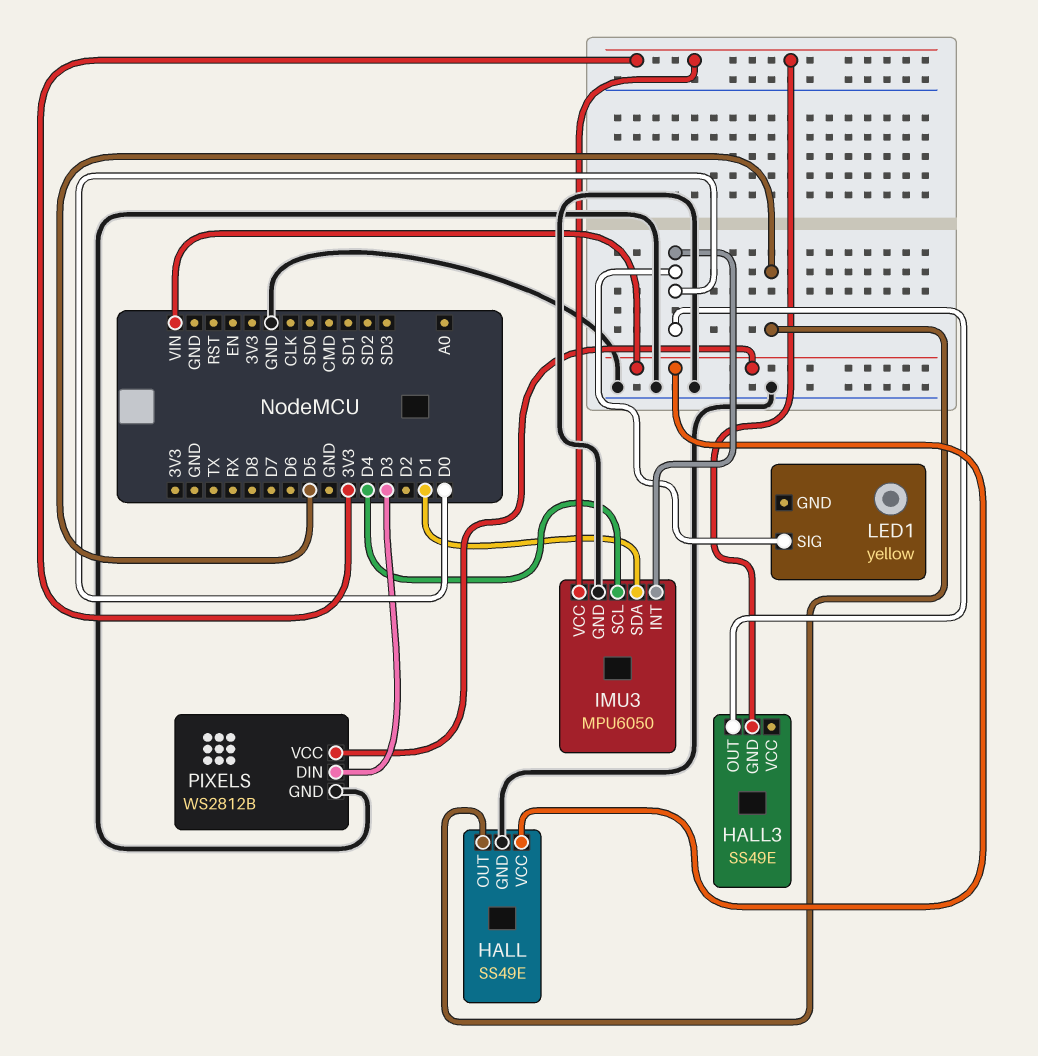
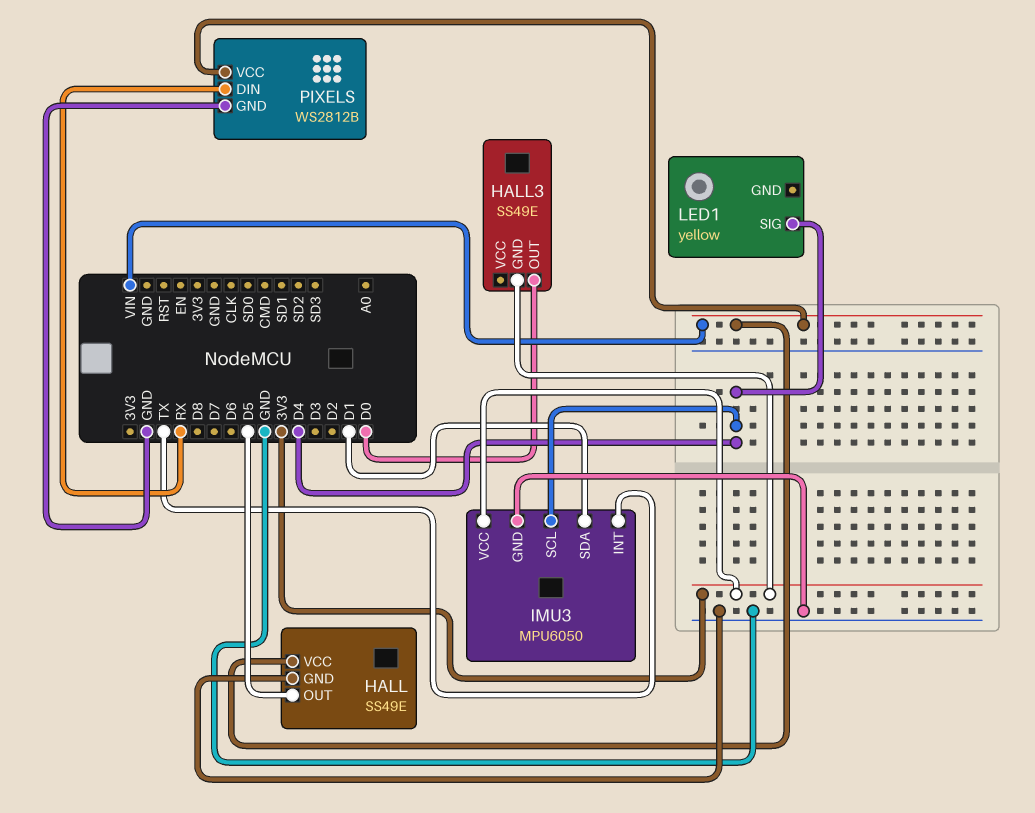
IMU3 pin INT: D0 -> TX
LED1 pin SIG: D0 -> D4
PIXELS pin DIN: D3 -> RX

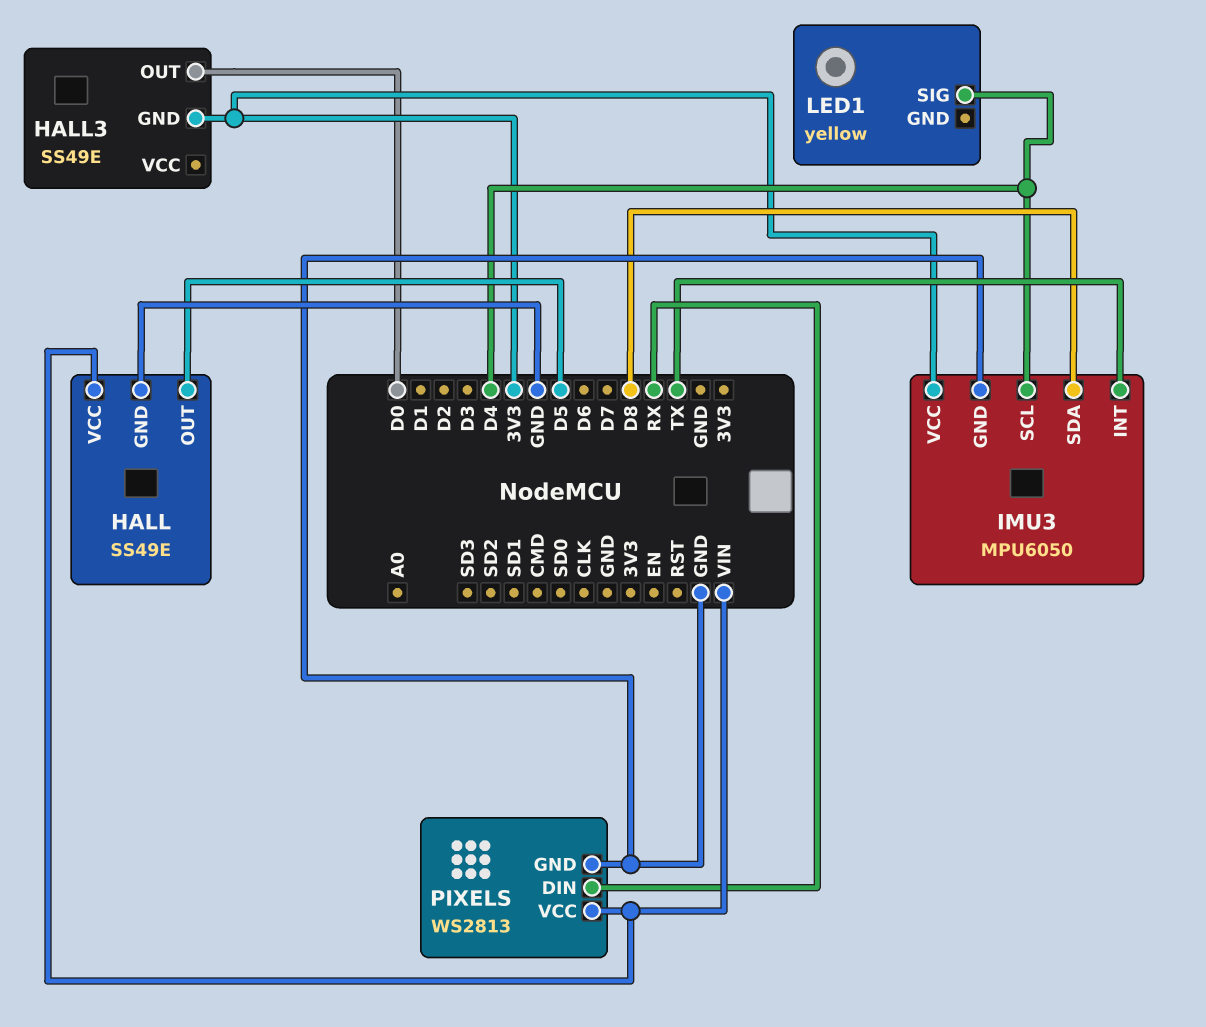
IMU3 pin SDA: D1 -> D8
PIXELS: WS2812B -> WS2813

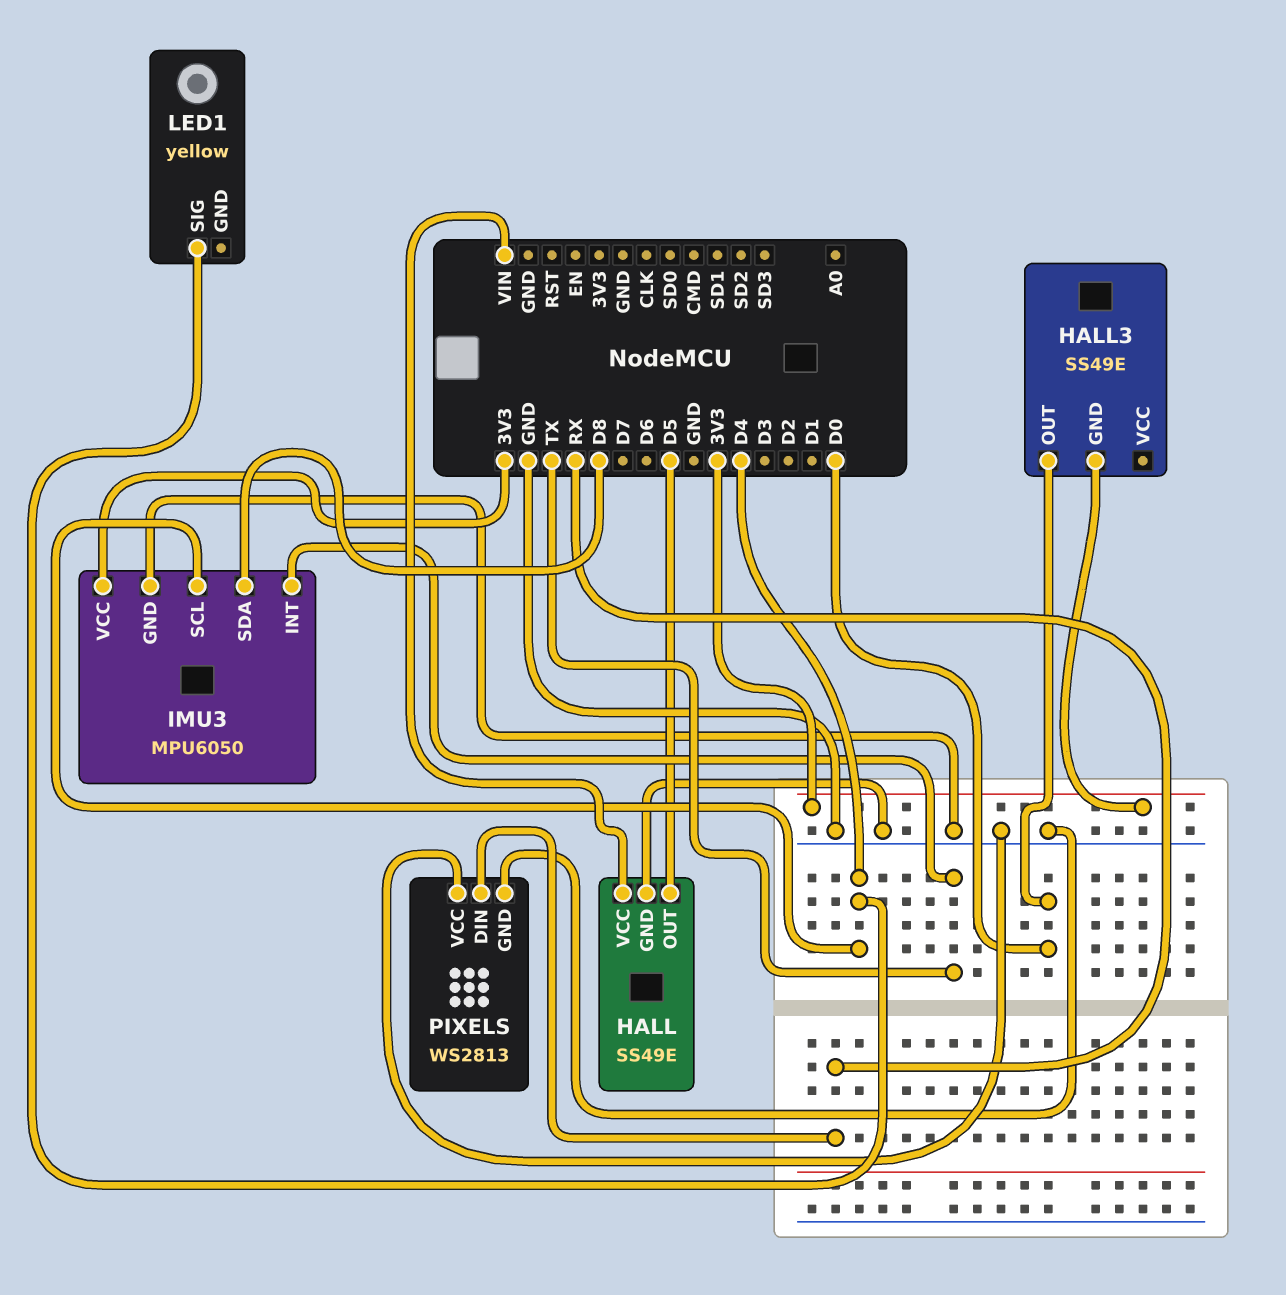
PIXELS pin VCC: VIN -> GND

